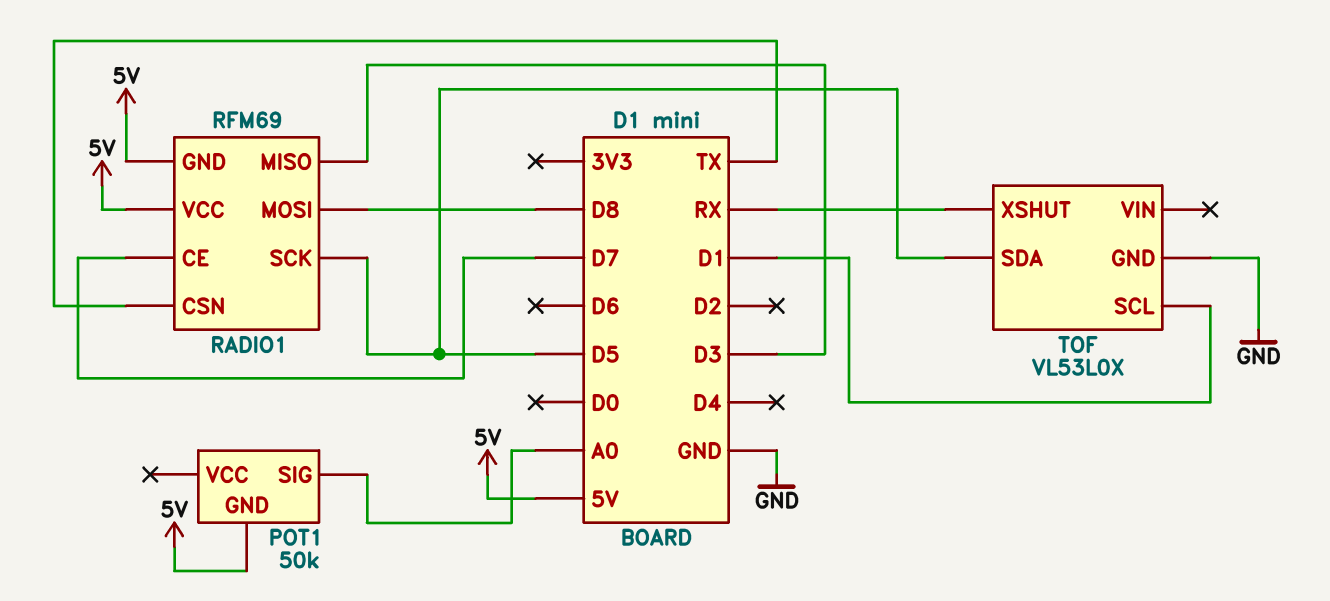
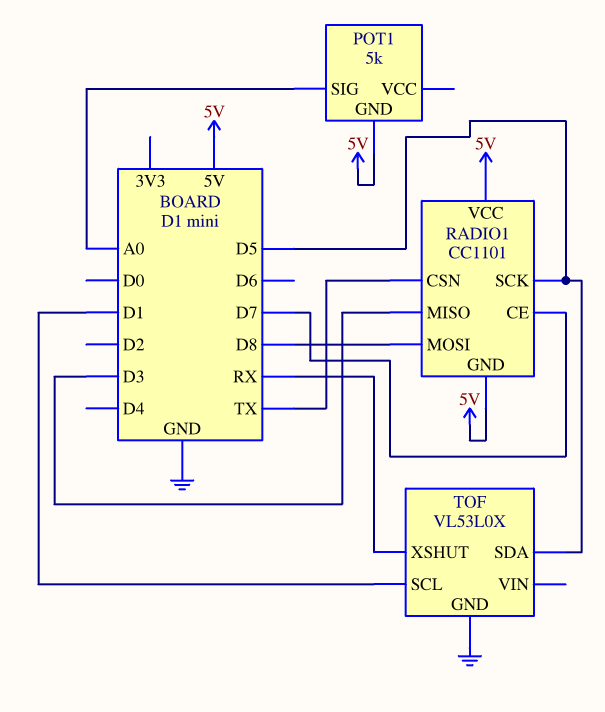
POT1: 50k -> 5k
RADIO1: RFM69 -> CC1101

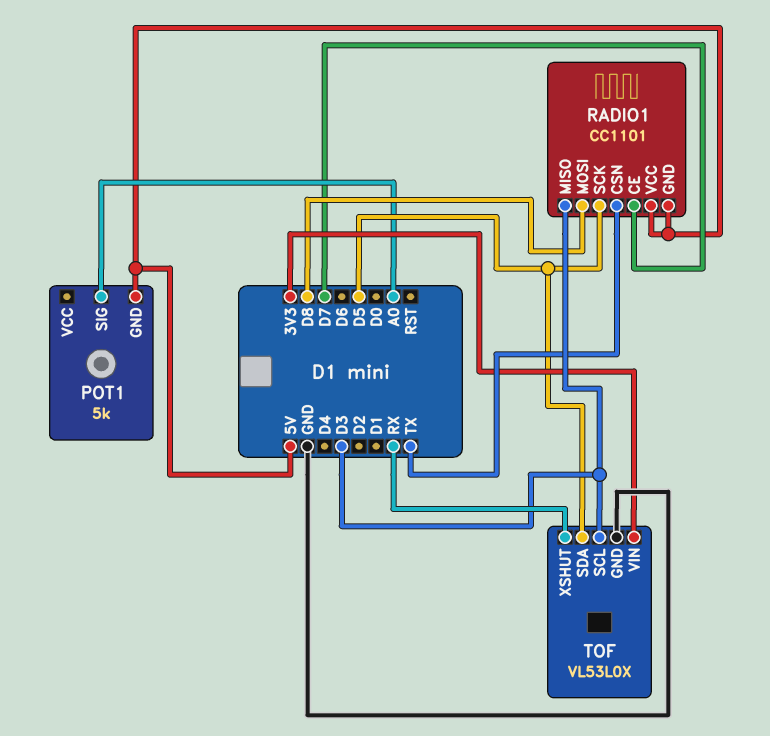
TOF pin SCL: D1 -> D3
TOF pin VIN: none -> 3V3

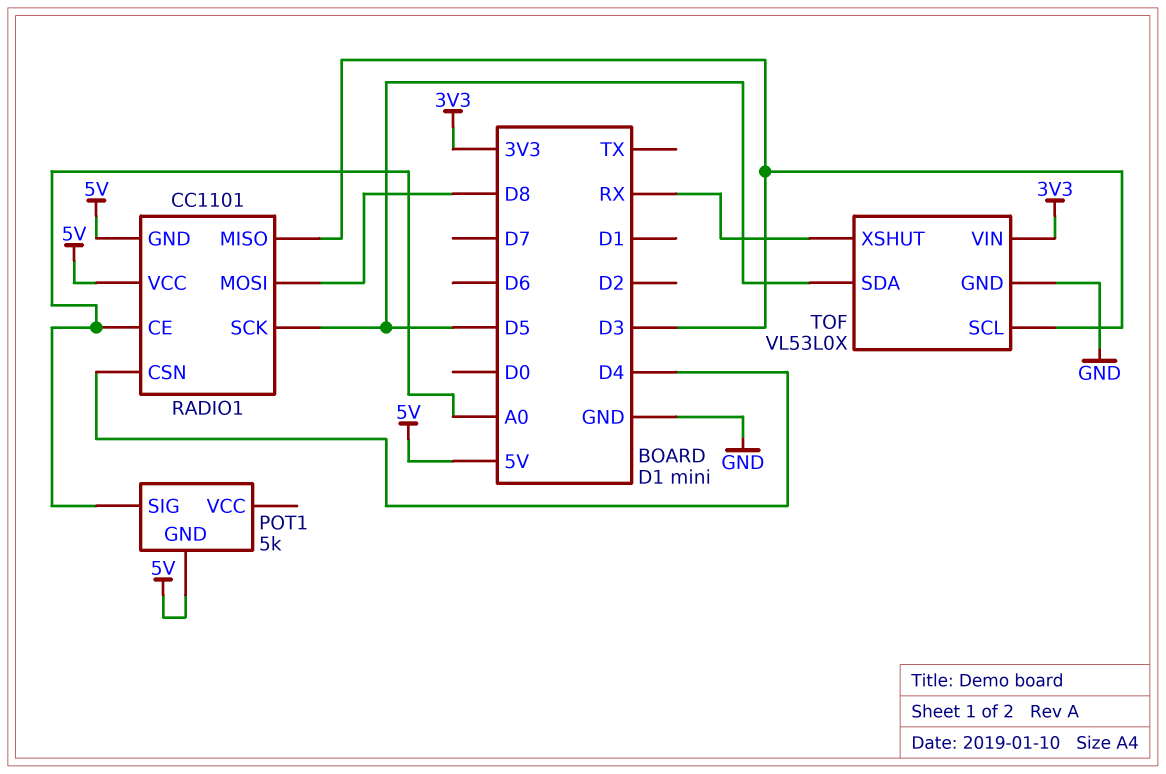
RADIO1 pin CE: D7 -> A0
RADIO1 pin CSN: TX -> D4

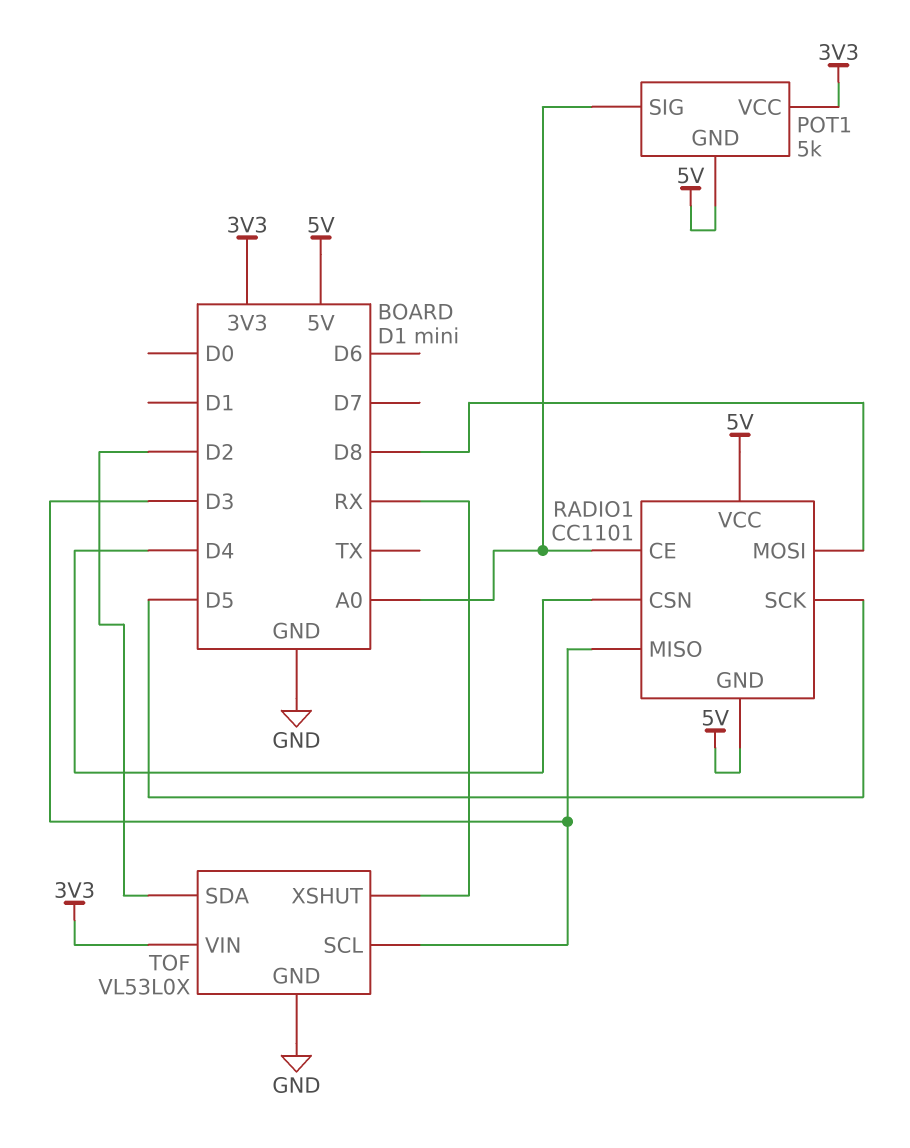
POT1 pin VCC: none -> 3V3
TOF pin SDA: D5 -> D2

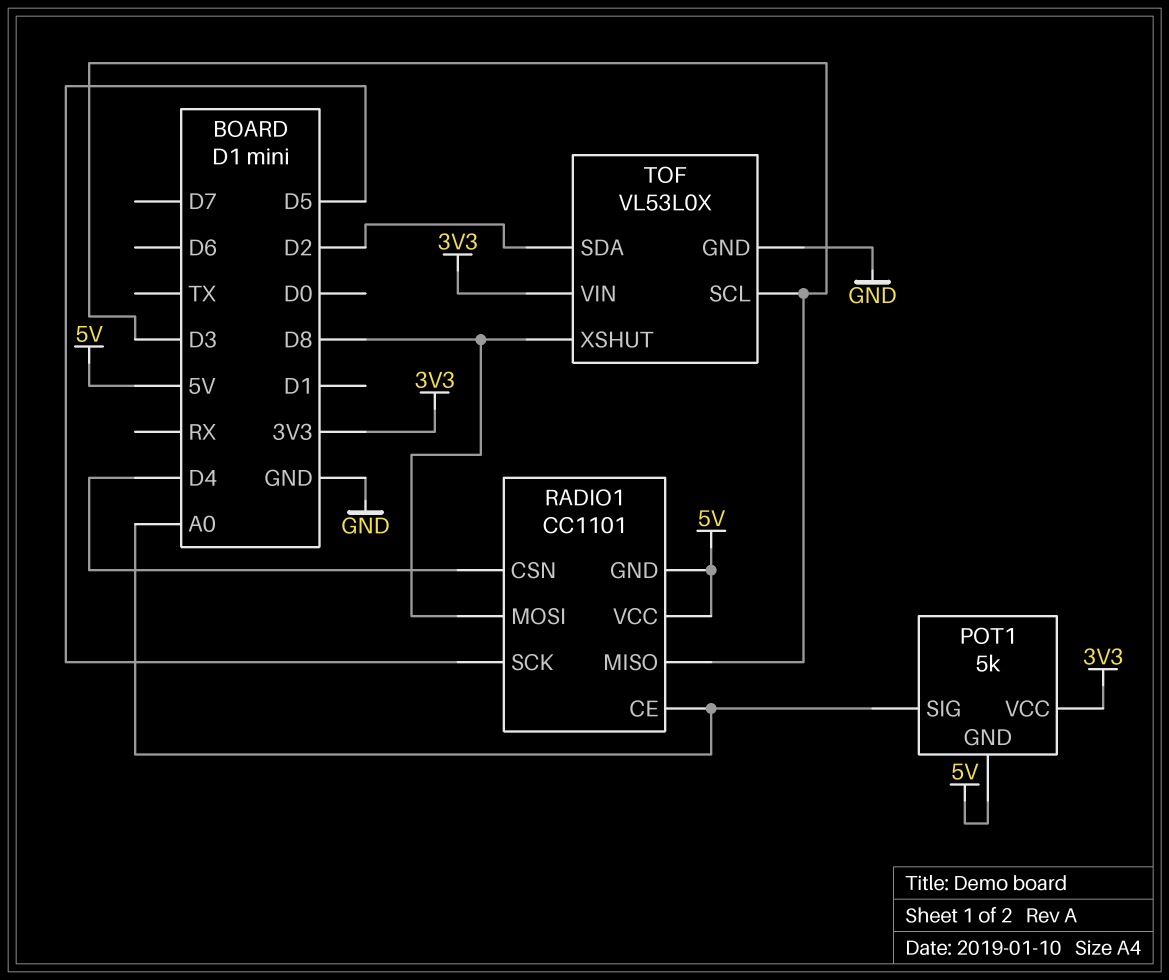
TOF pin XSHUT: RX -> D8

